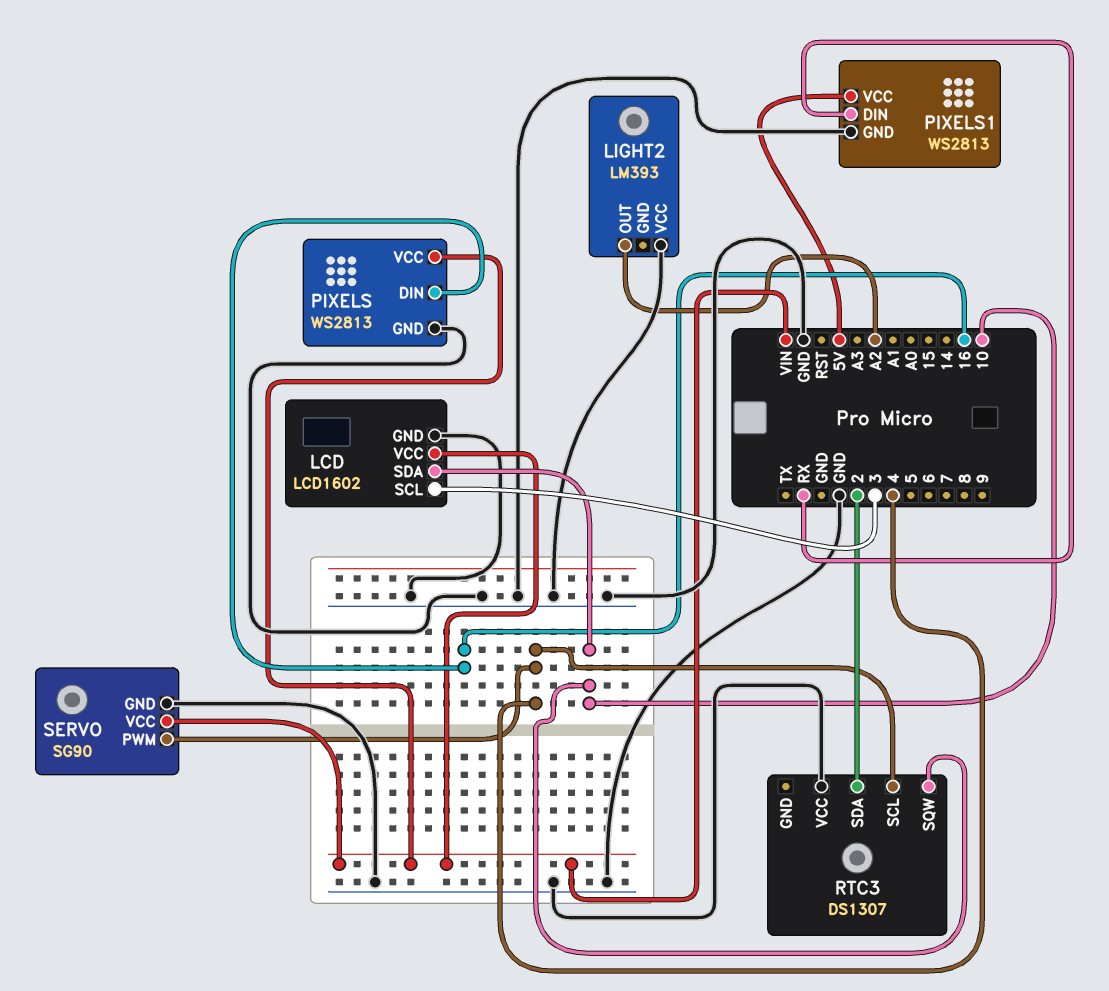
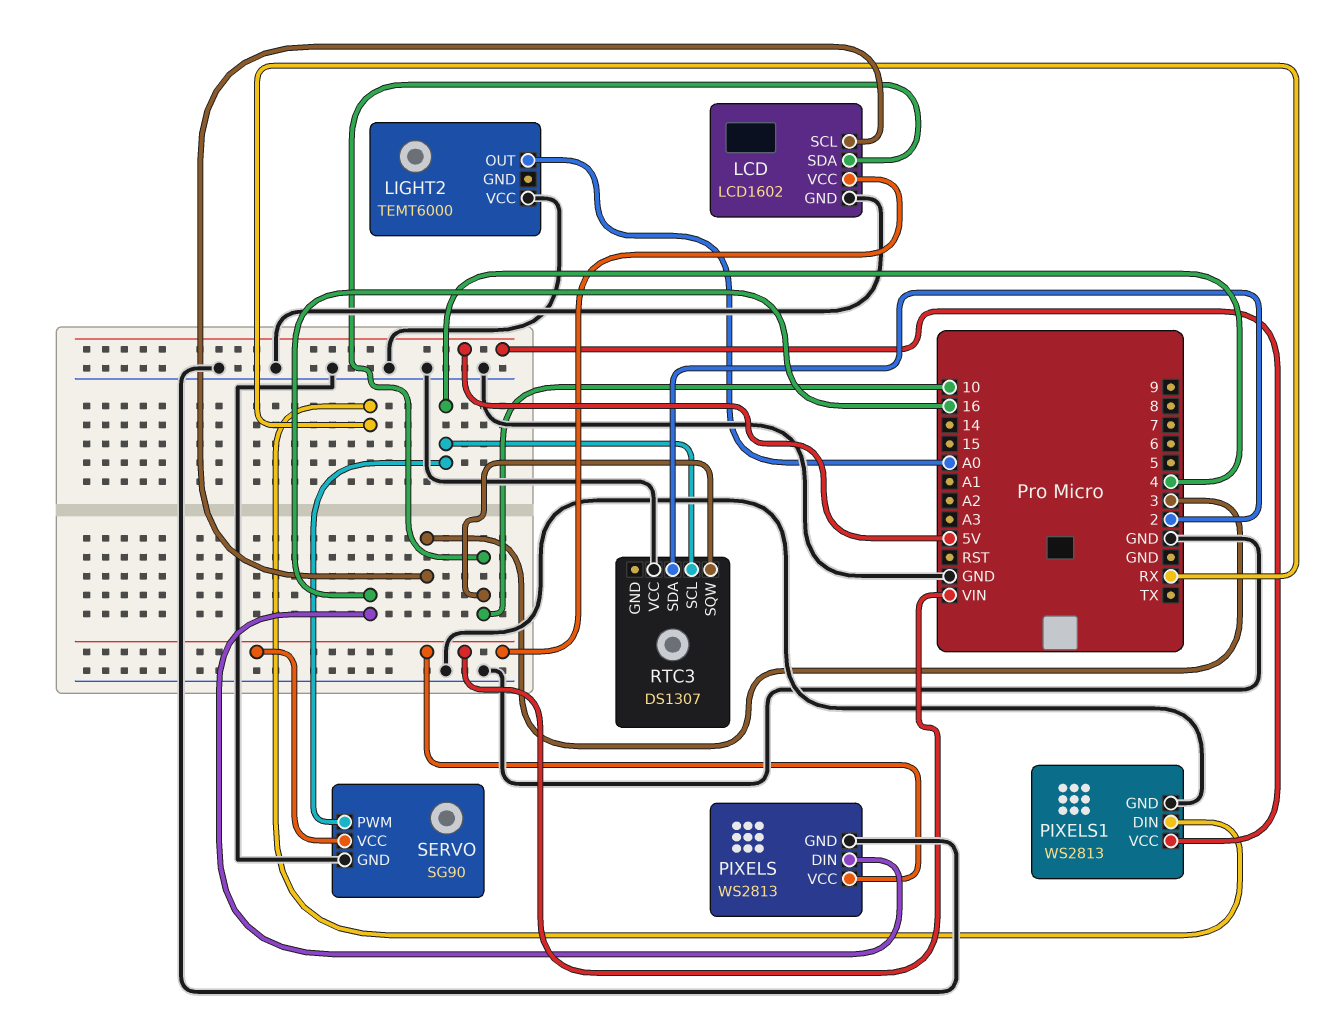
LIGHT2: LM393 -> TEMT6000
LIGHT2 pin OUT: A2 -> A0

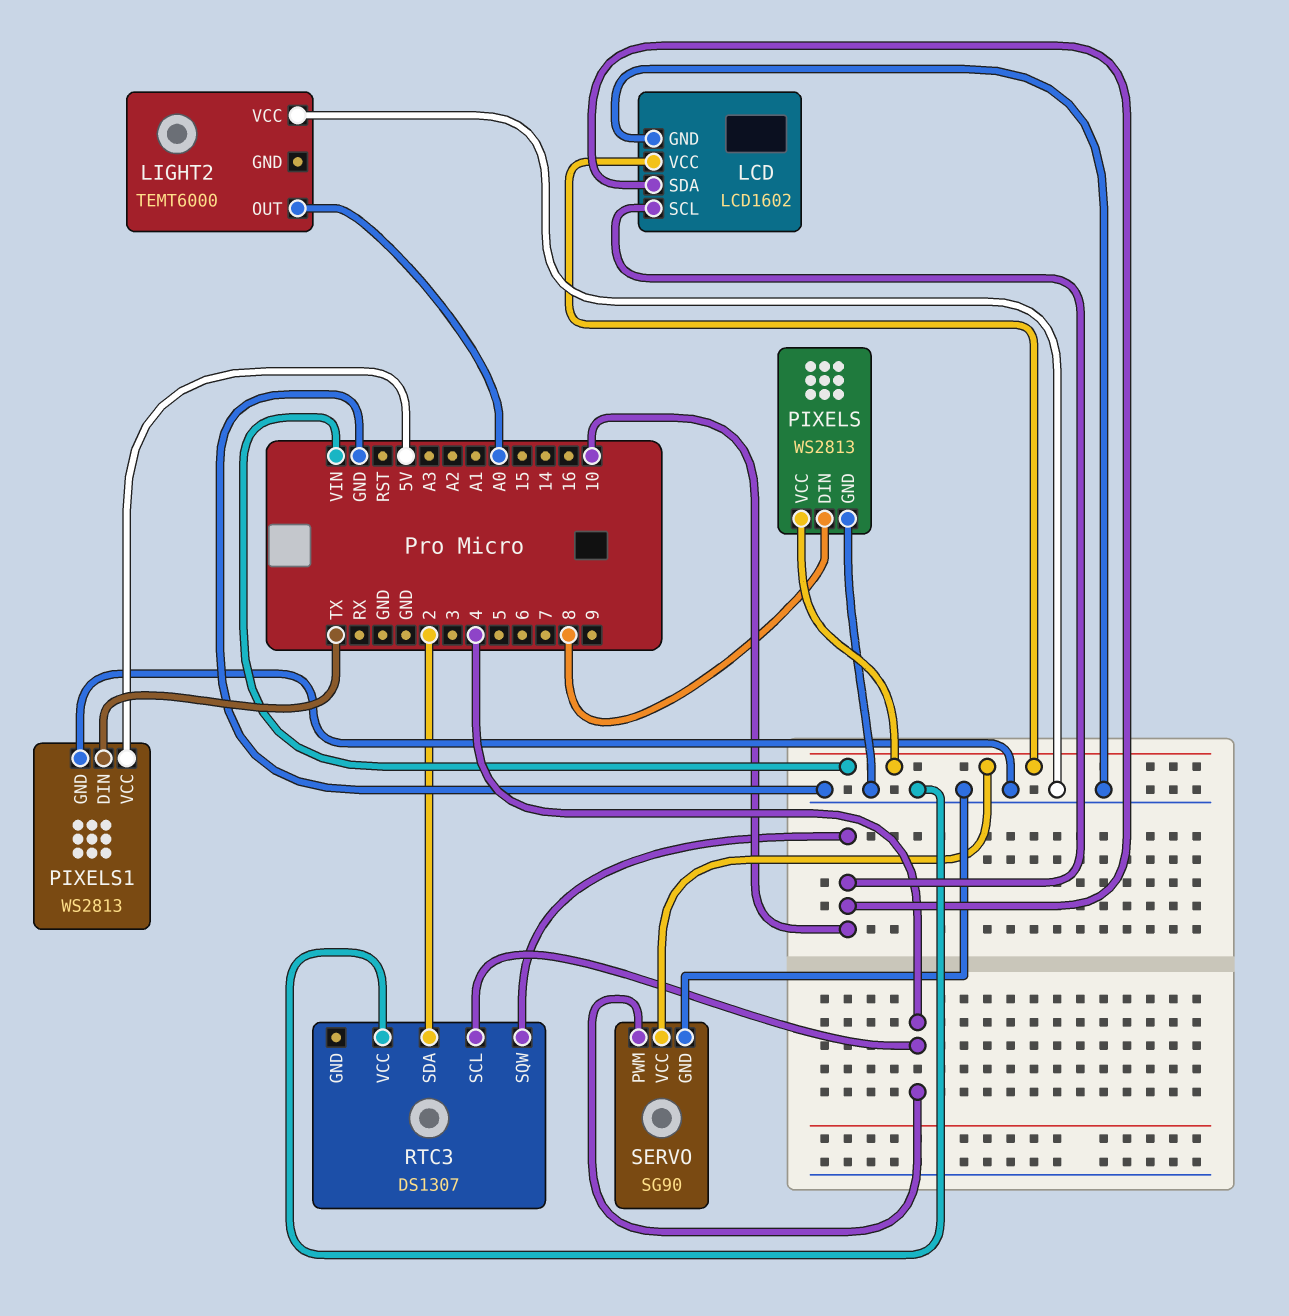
LCD pin SCL: 3 -> 10
PIXELS pin DIN: 16 -> 8
PIXELS1 pin DIN: RX -> TX

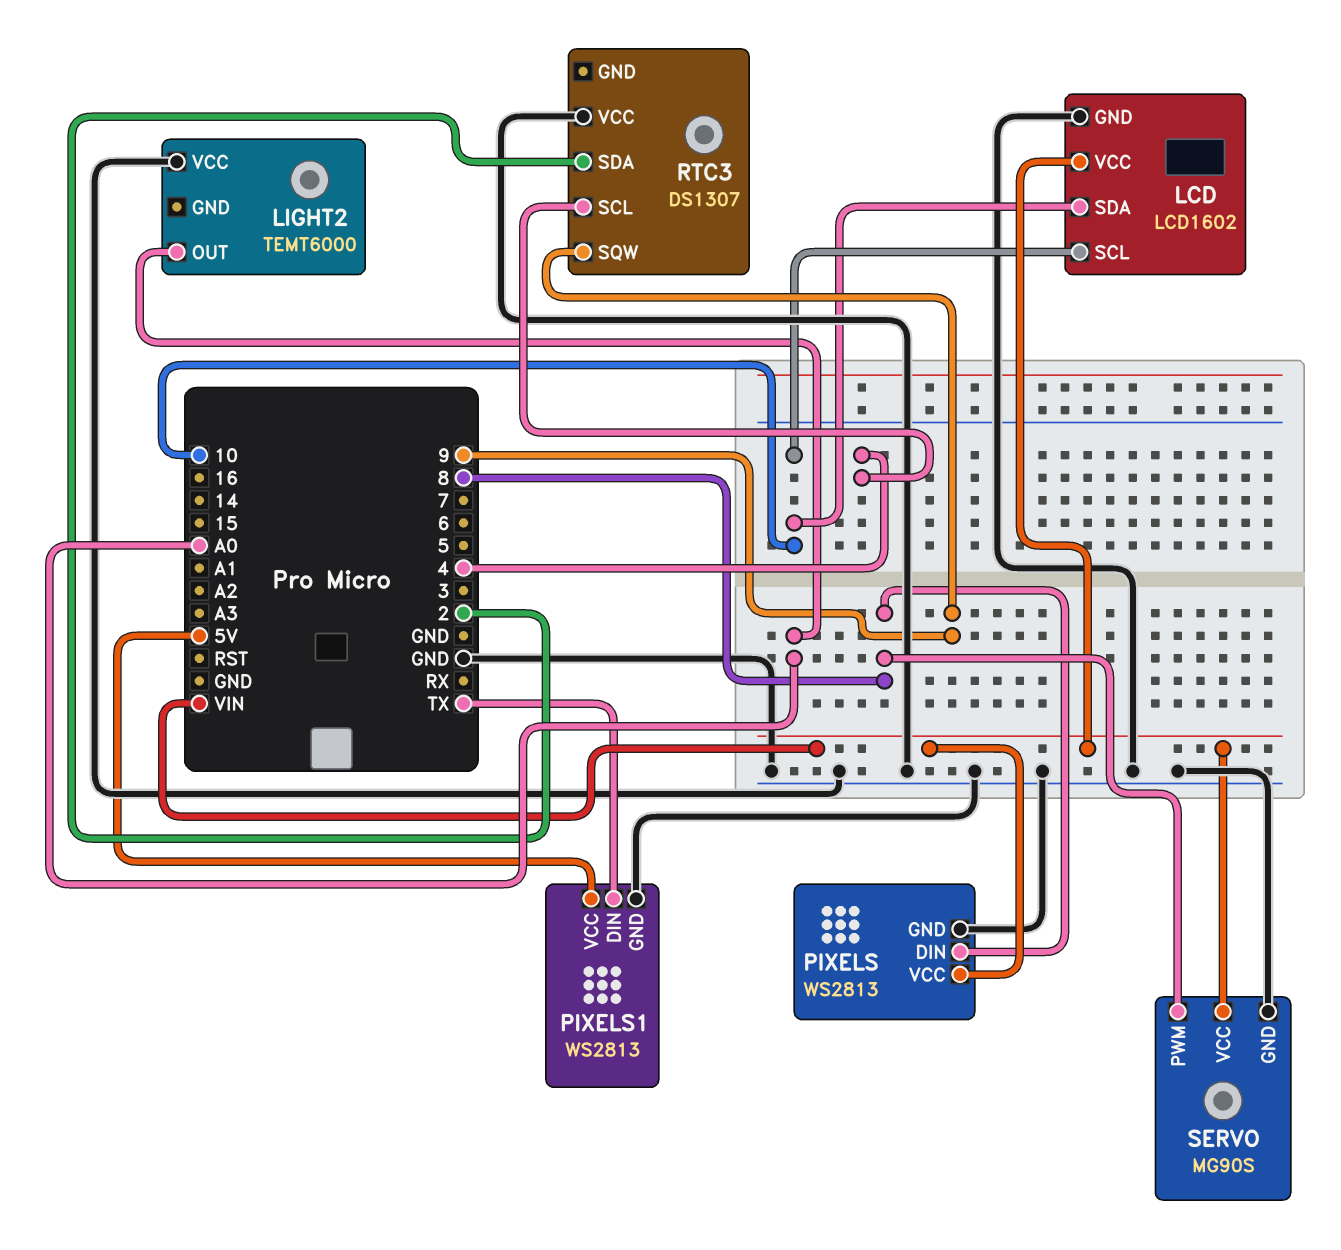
RTC3 pin SQW: 10 -> 9
SERVO: SG90 -> MG90S
SERVO pin PWM: 4 -> 8

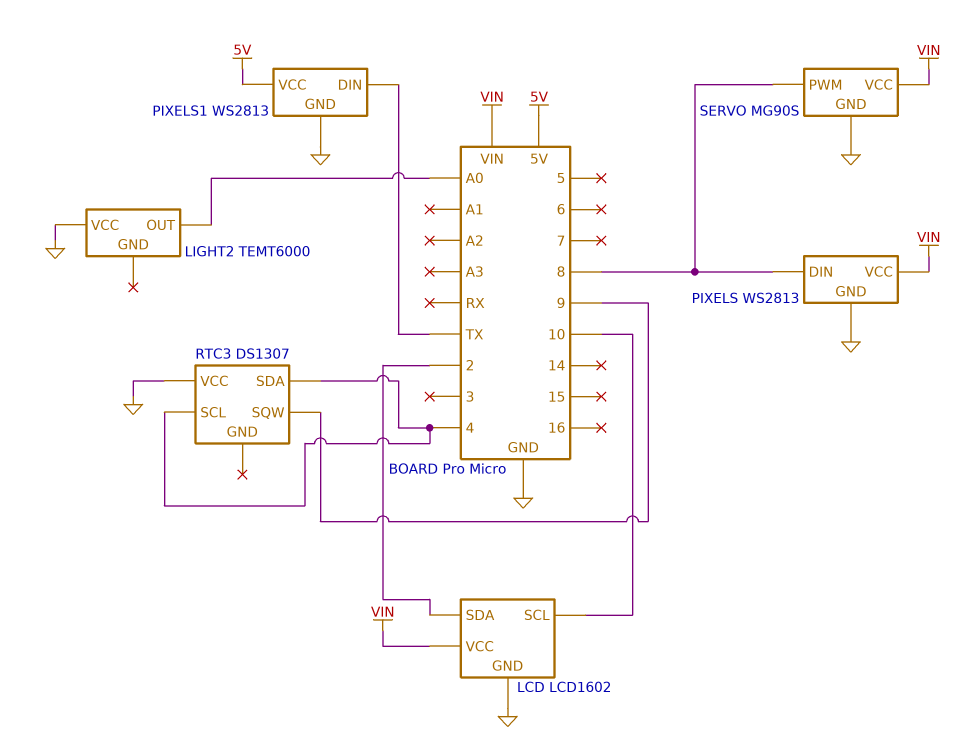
LCD pin SDA: 10 -> 2
RTC3 pin SDA: 2 -> 4

